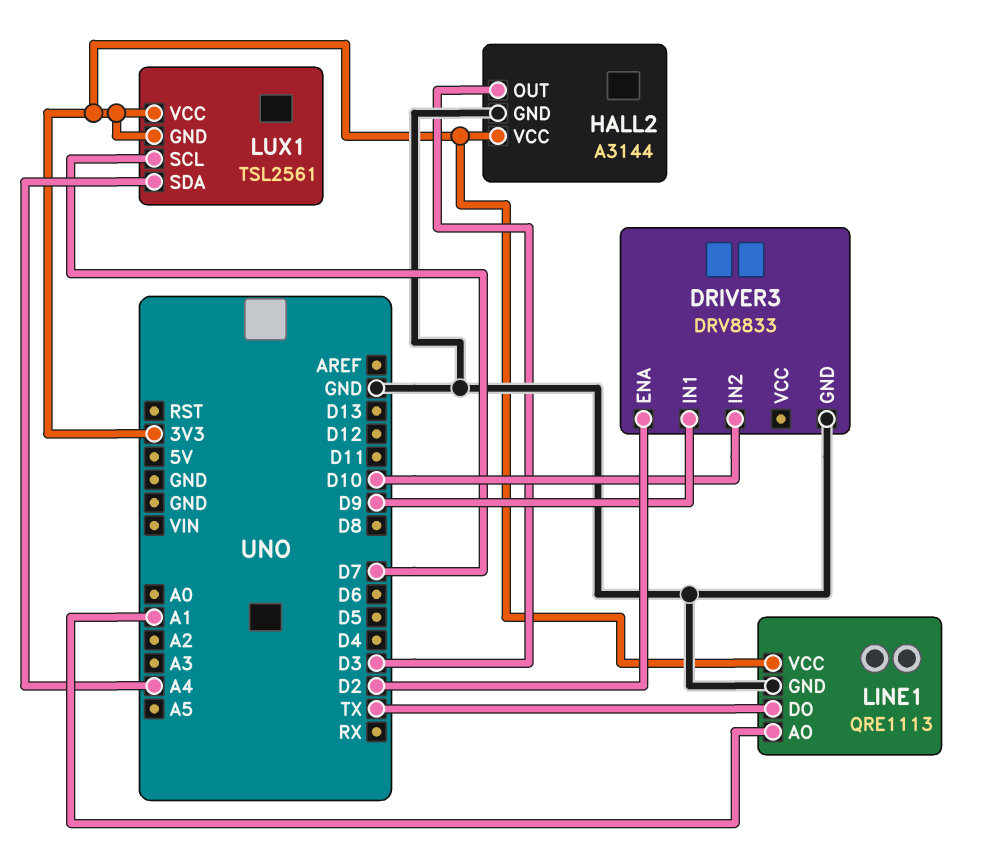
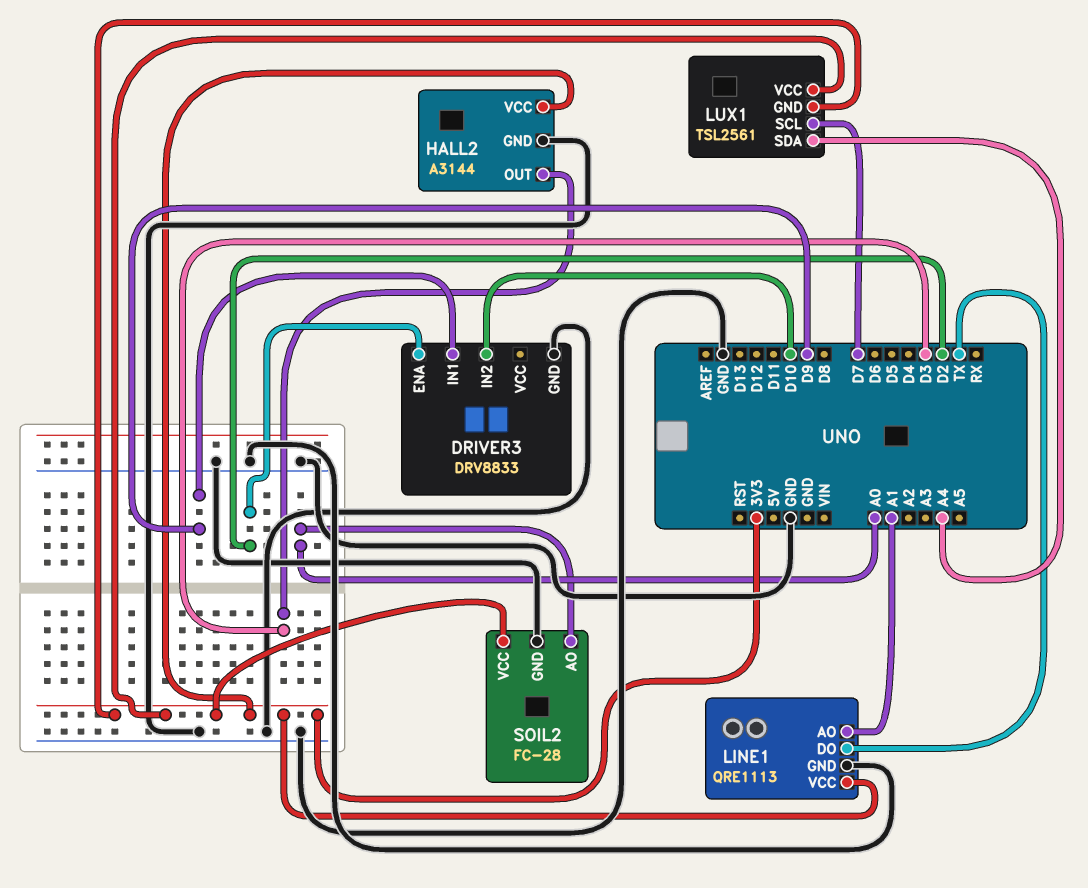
SOIL2: none -> FC-28
SOIL2 pin AO: none -> A0
SOIL2 pin GND: none -> GND
SOIL2 pin VCC: none -> 3V3

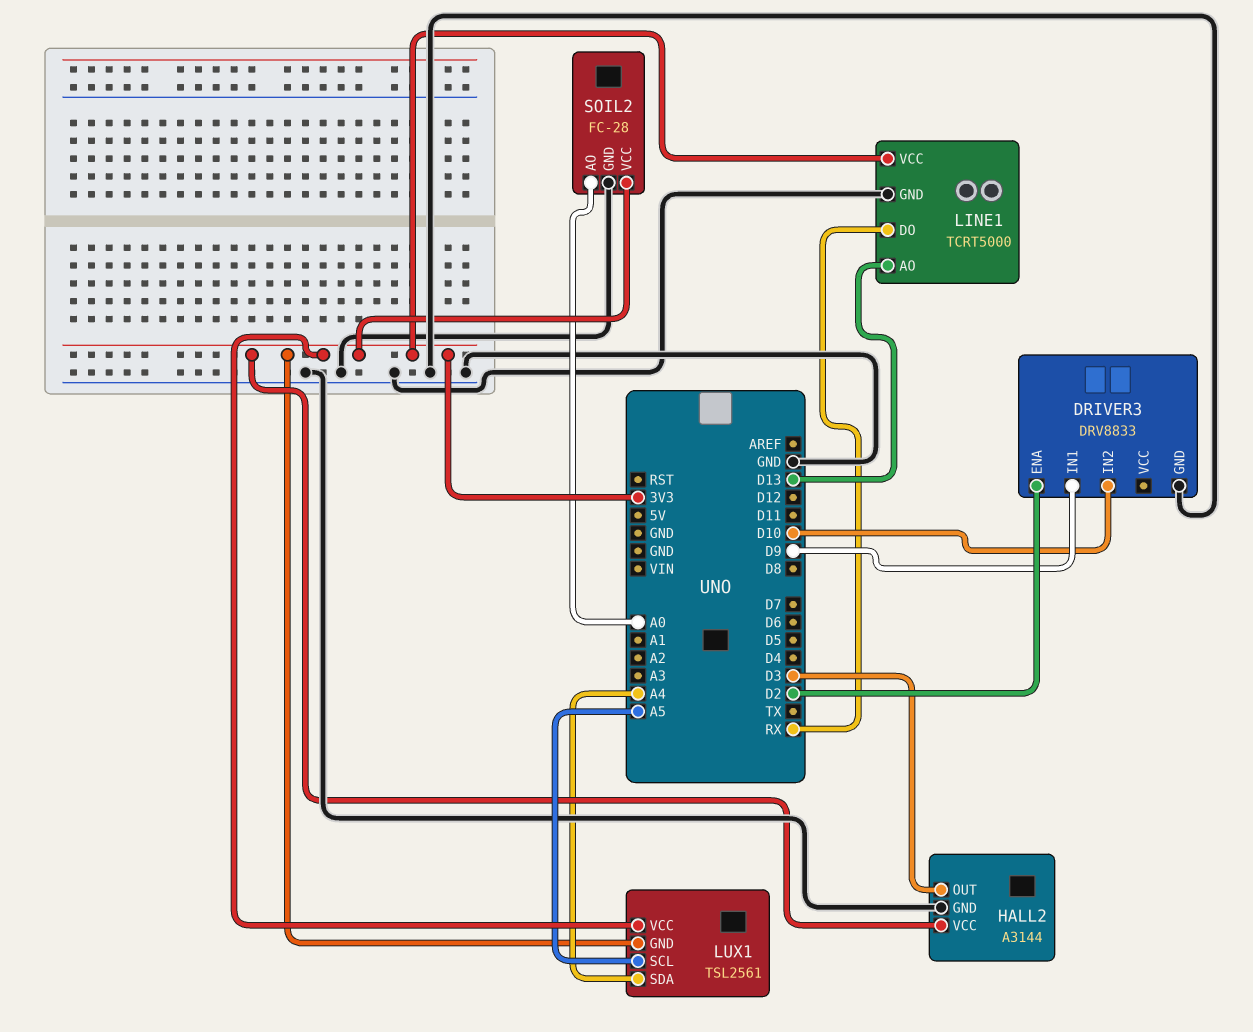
LINE1: QRE1113 -> TCRT5000
LINE1 pin AO: A1 -> D13
LINE1 pin DO: TX -> RX
LUX1 pin SCL: D7 -> A5

